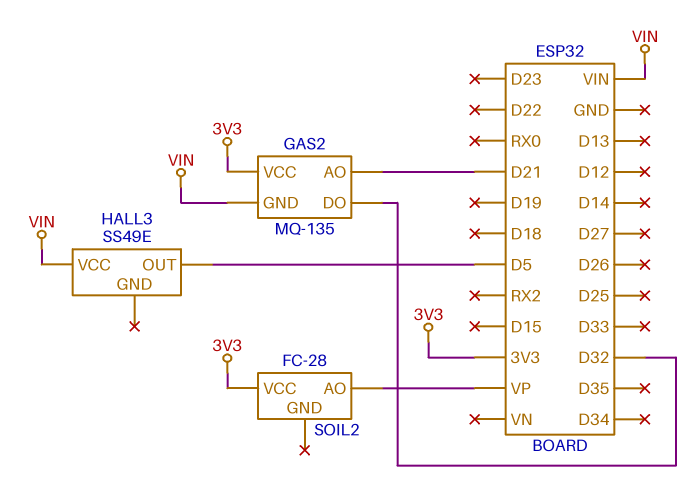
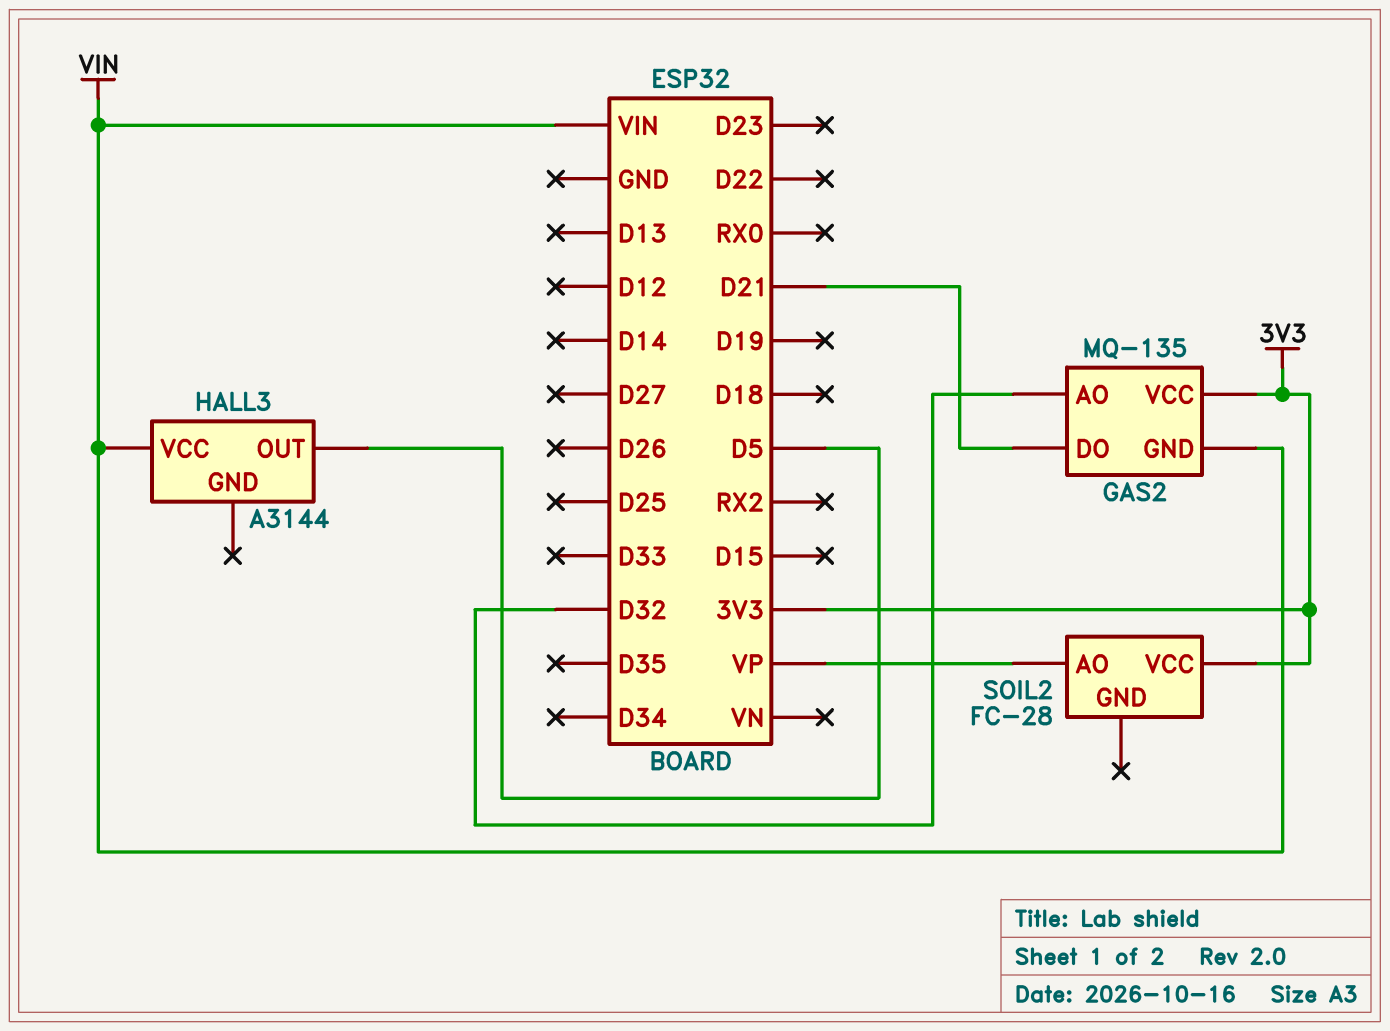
GAS2 pin AO: D21 -> D32
GAS2 pin DO: D32 -> D21
HALL3: SS49E -> A3144

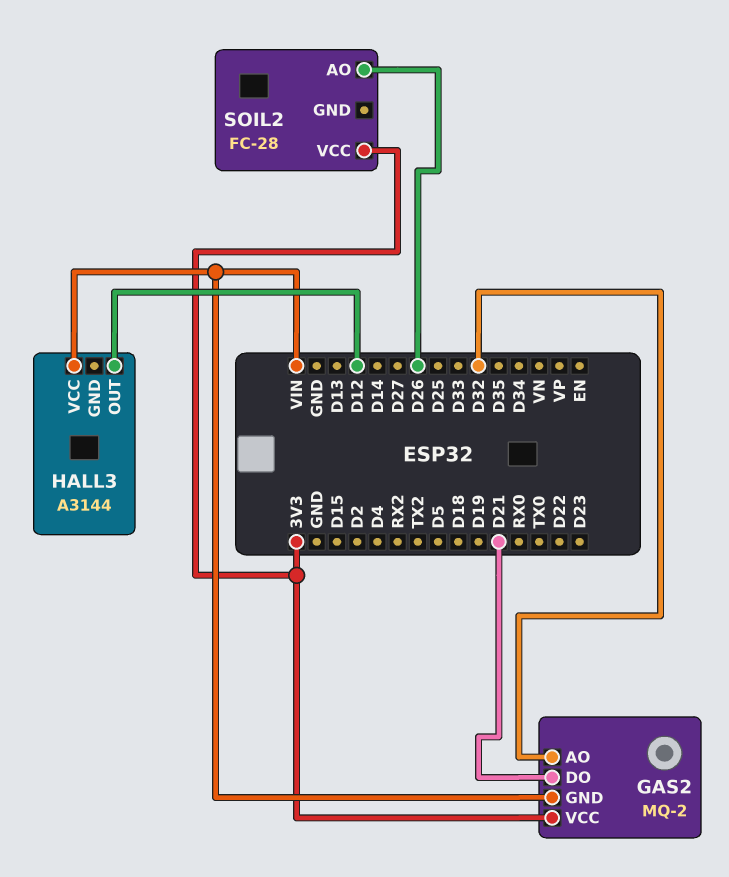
GAS2: MQ-135 -> MQ-2
HALL3 pin OUT: D5 -> D12
SOIL2 pin AO: VP -> D26

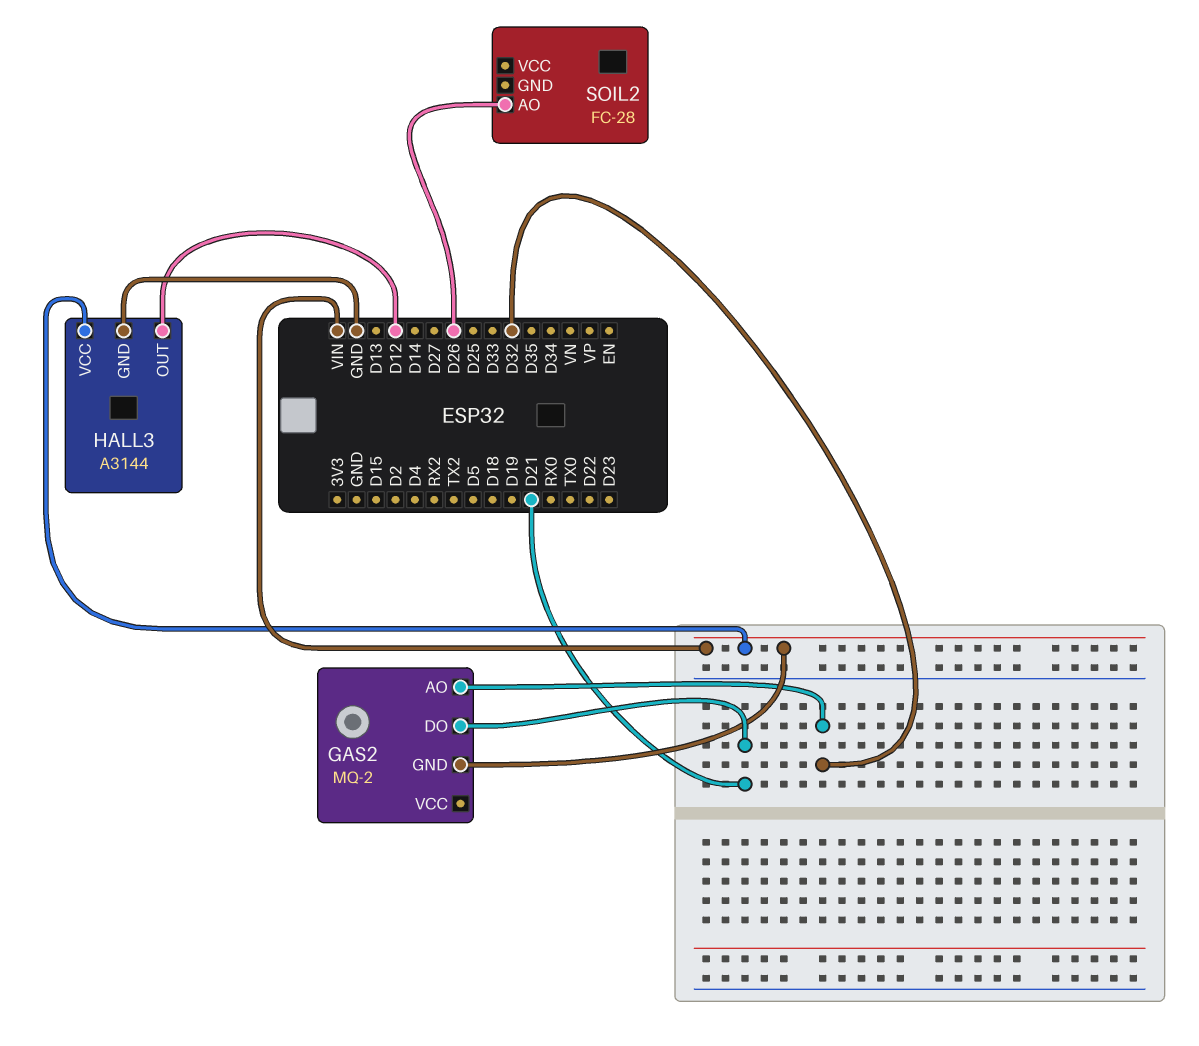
GAS2 pin VCC: 3V3 -> none
HALL3 pin GND: none -> GND
SOIL2 pin VCC: 3V3 -> none

